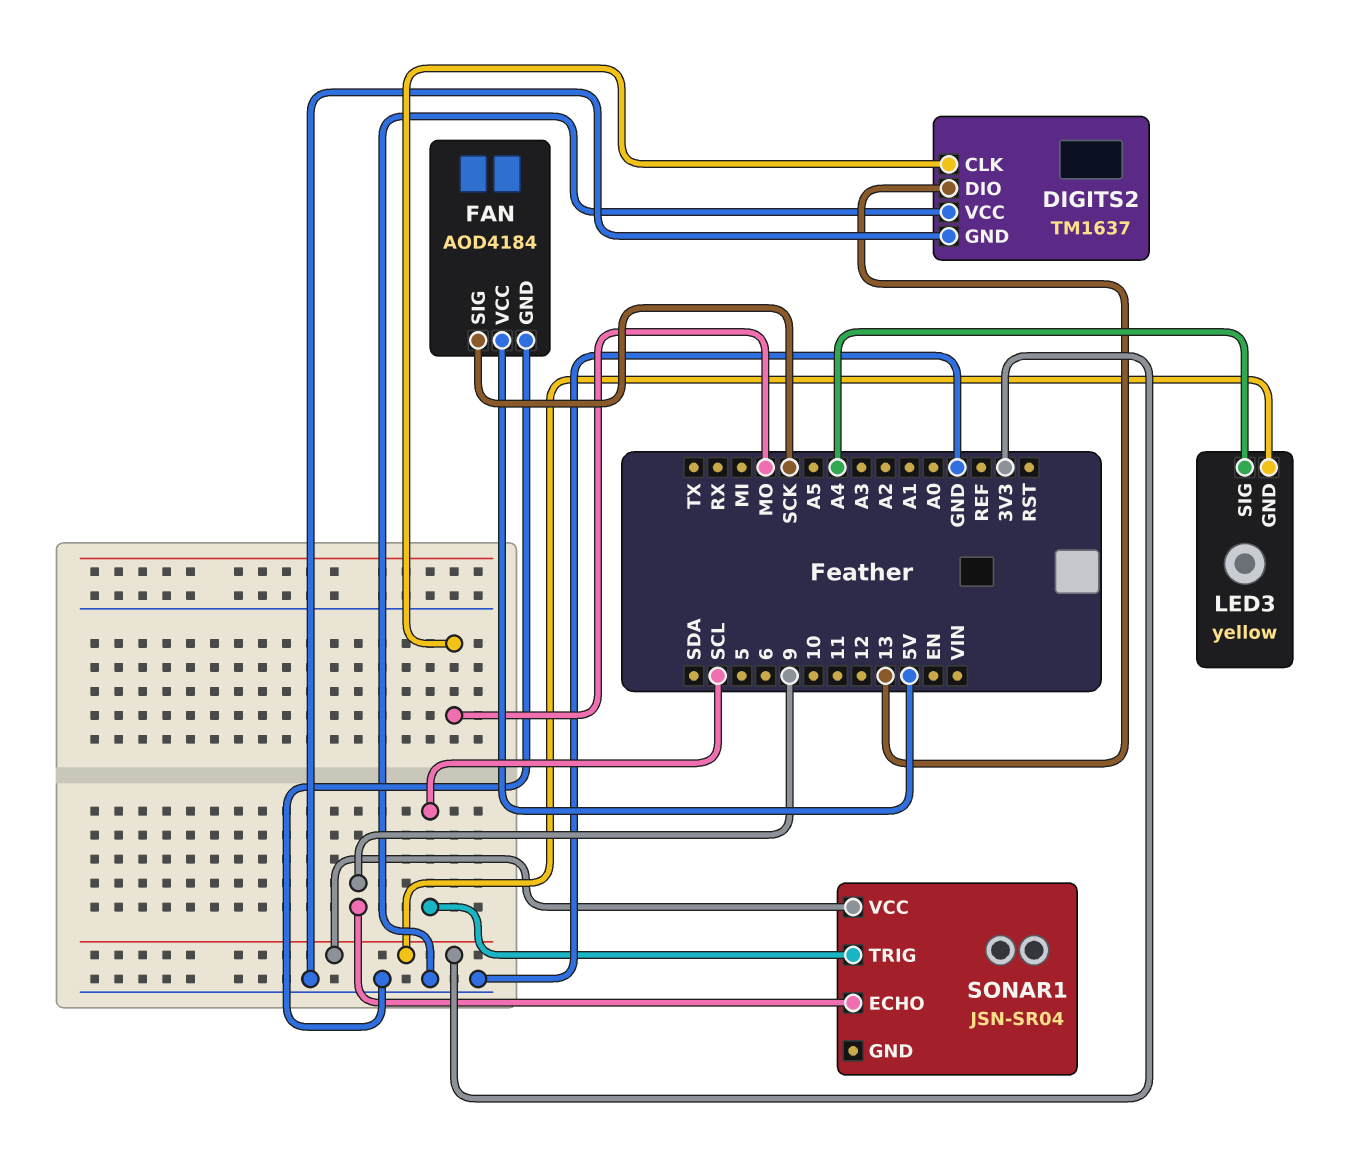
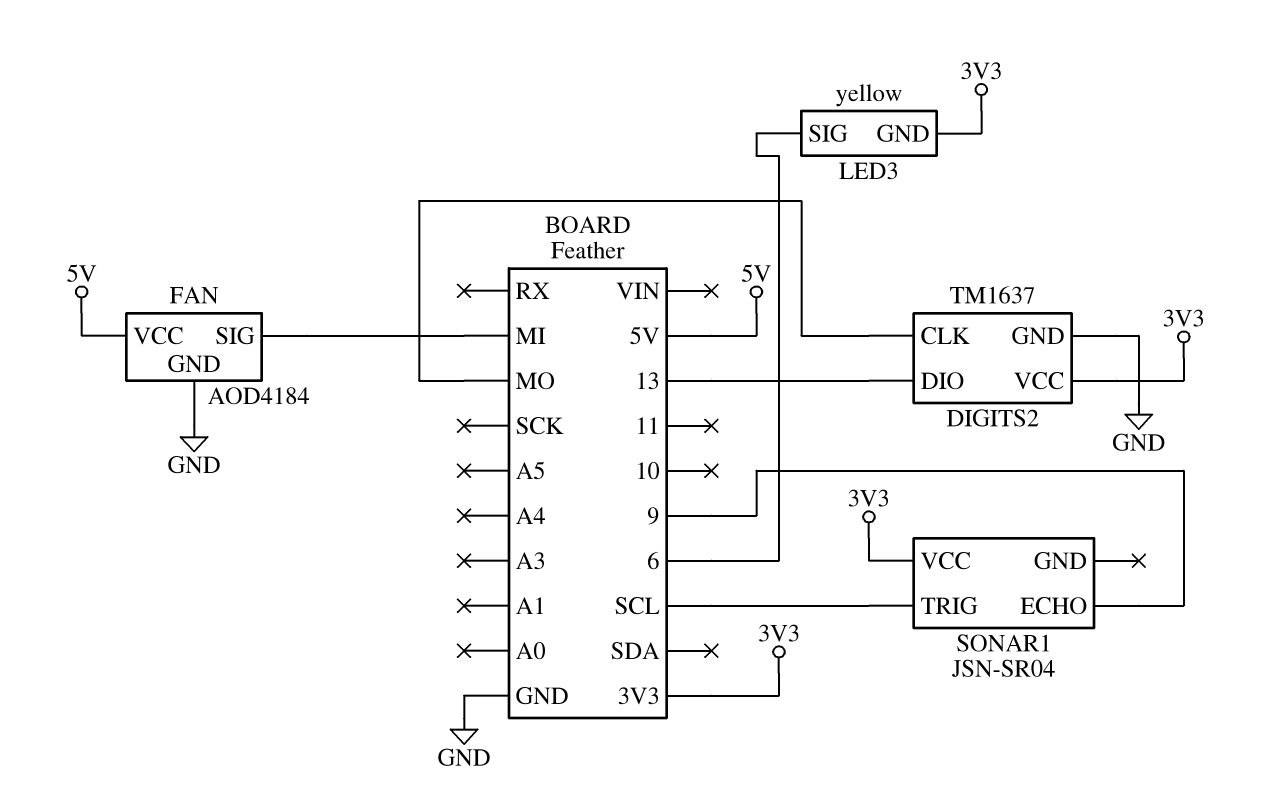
DIGITS2 pin VCC: GND -> 3V3
FAN pin SIG: SCK -> MI
LED3 pin SIG: A4 -> 6

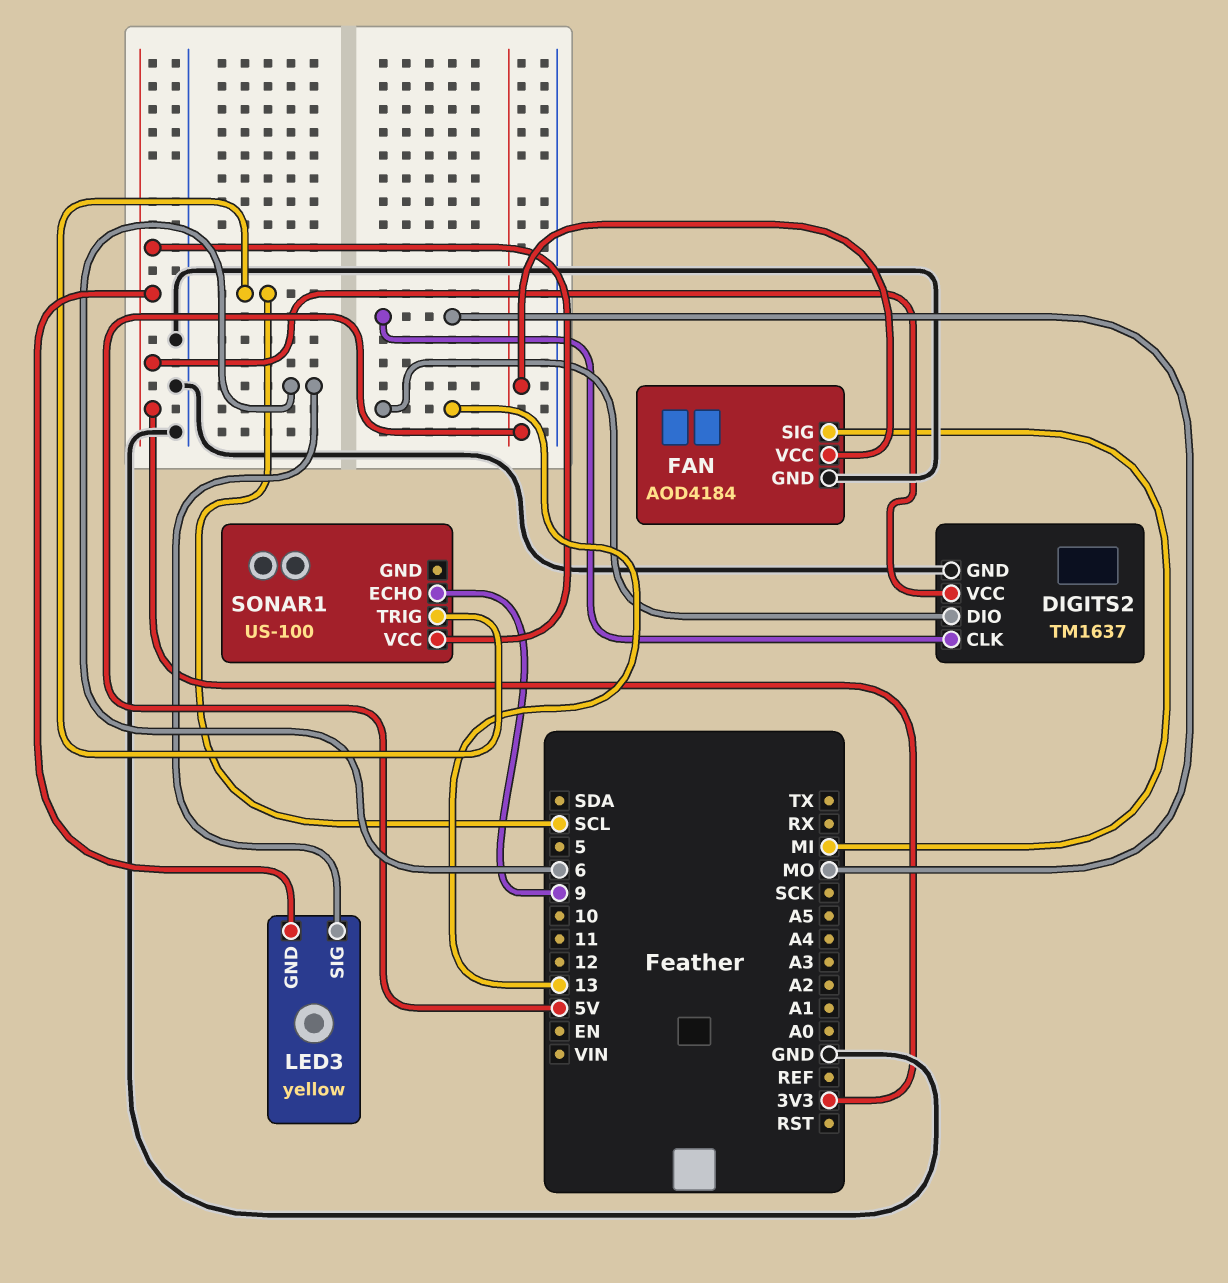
SONAR1: JSN-SR04 -> US-100

